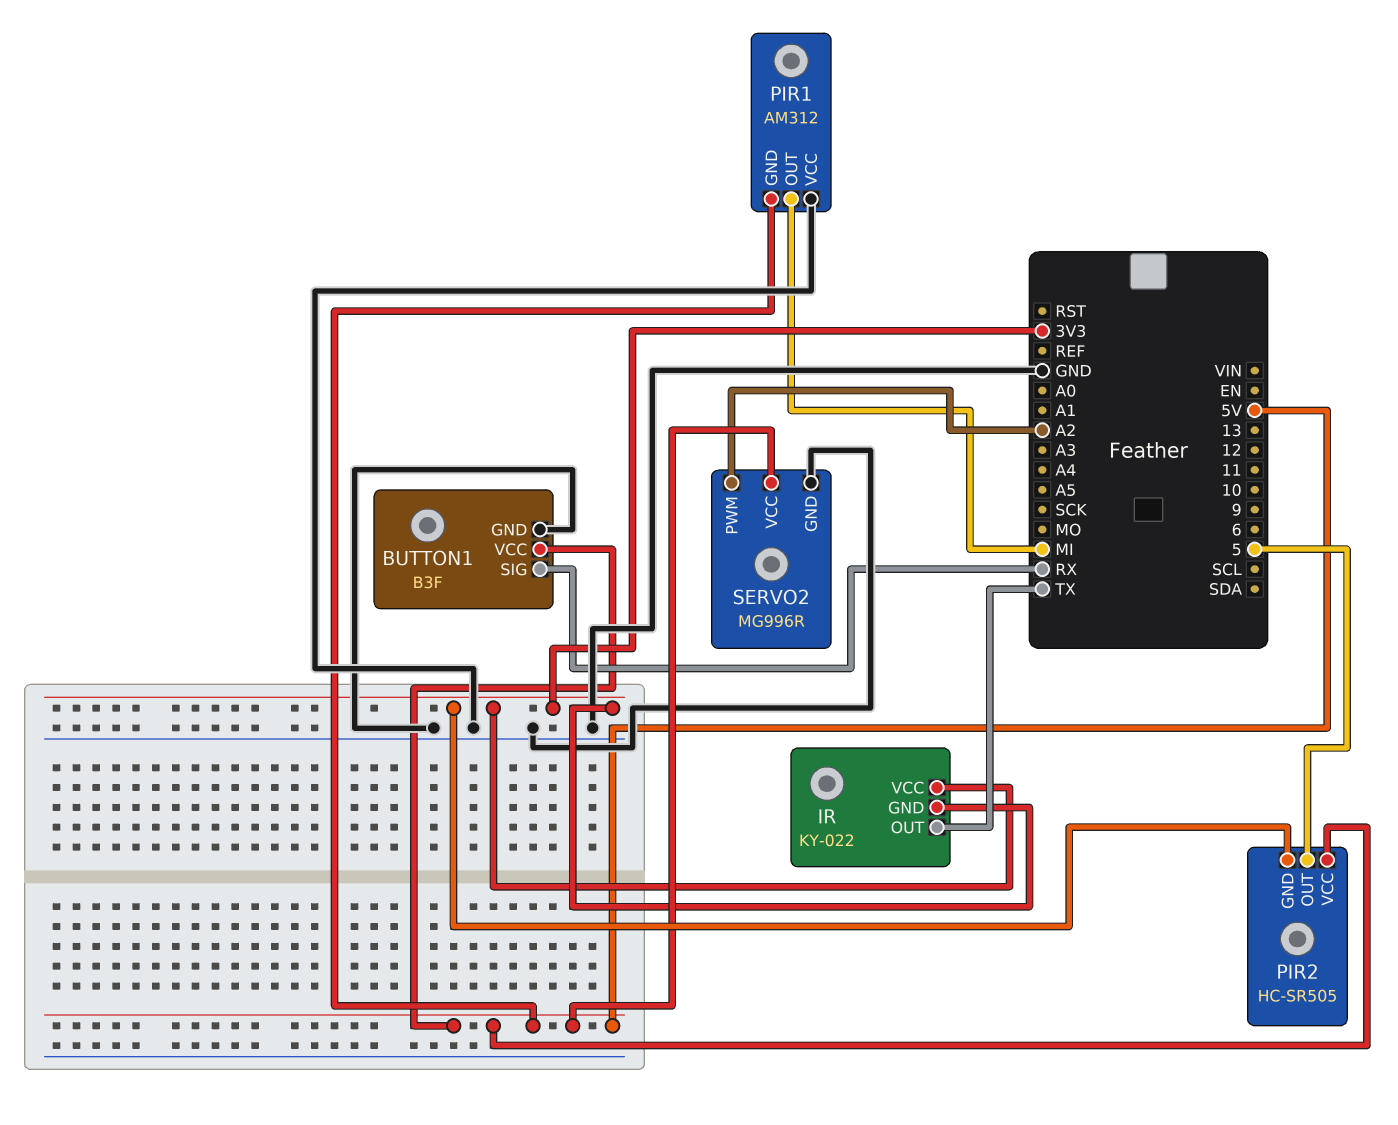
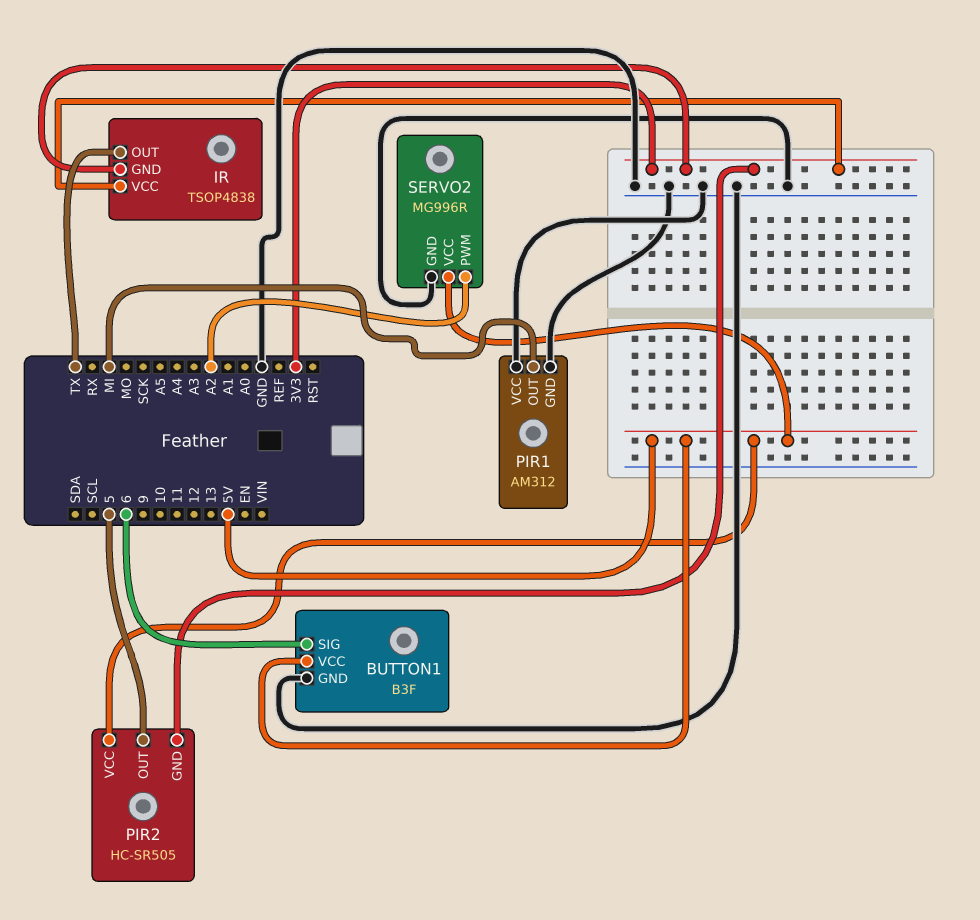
BUTTON1 pin SIG: RX -> 6
IR: KY-022 -> TSOP4838
PIR1 pin GND: 5V -> GND

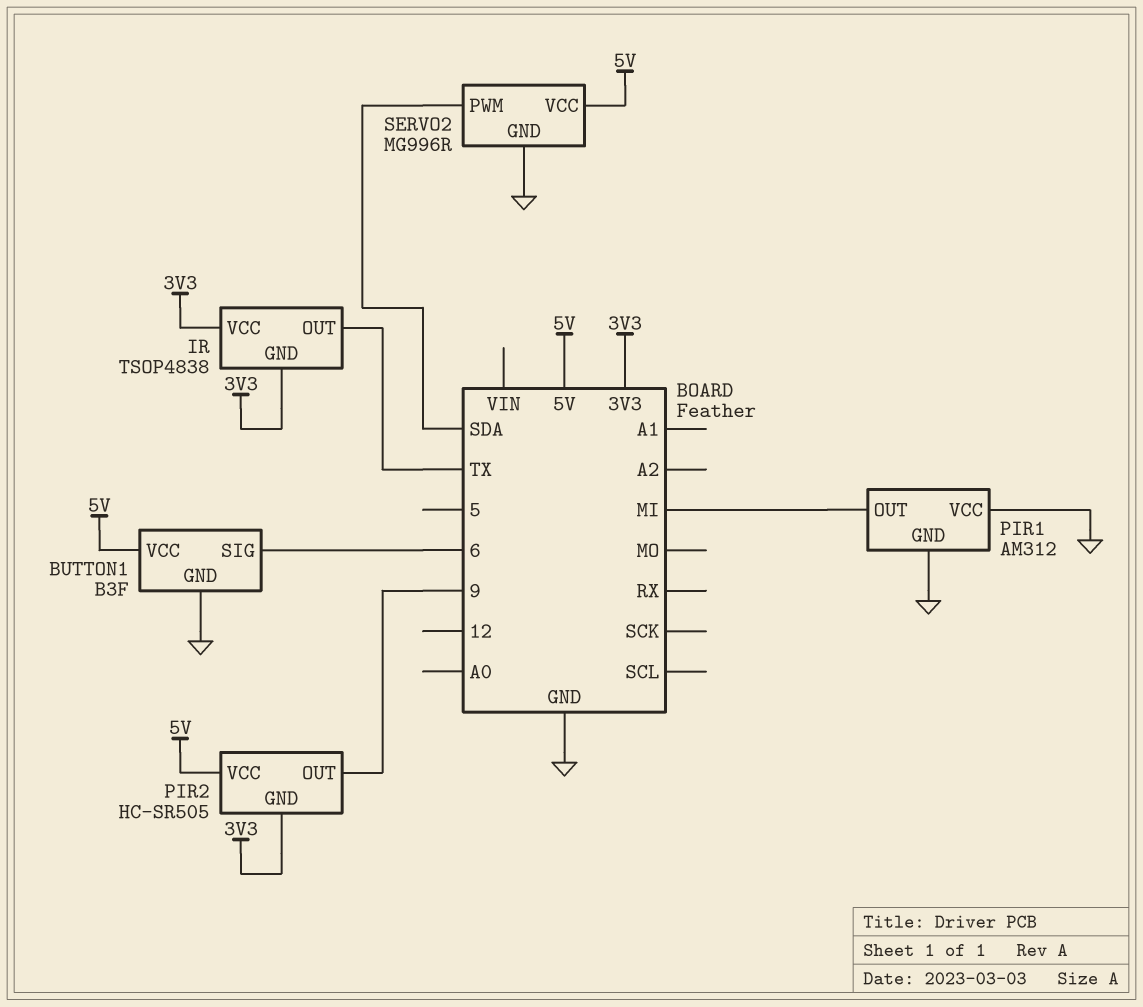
PIR2 pin OUT: 5 -> 9
SERVO2 pin PWM: A2 -> SDA

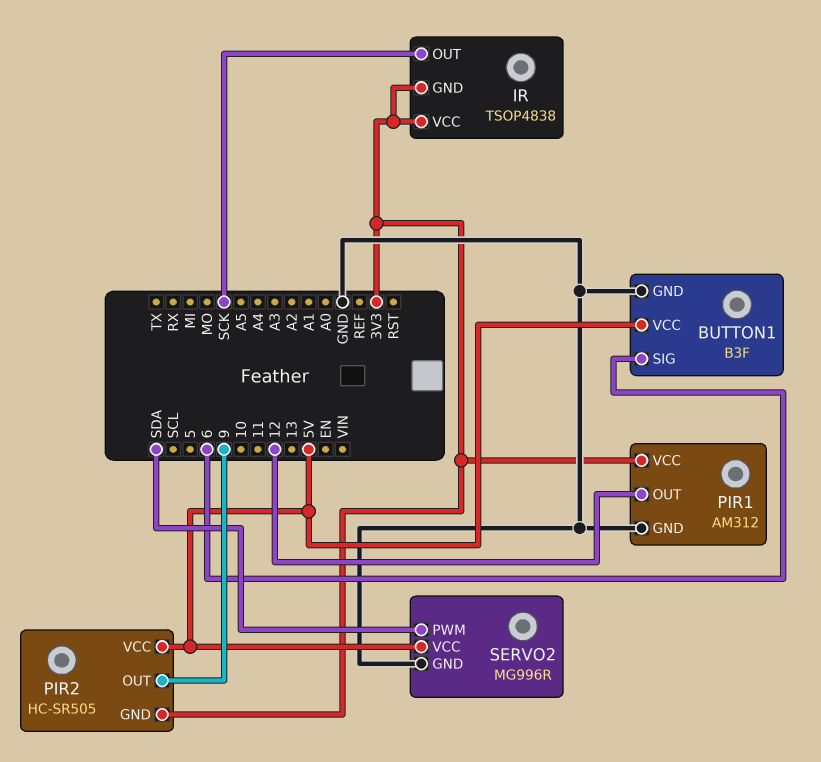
IR pin OUT: TX -> SCK
PIR1 pin OUT: MI -> 12
PIR1 pin VCC: GND -> 3V3

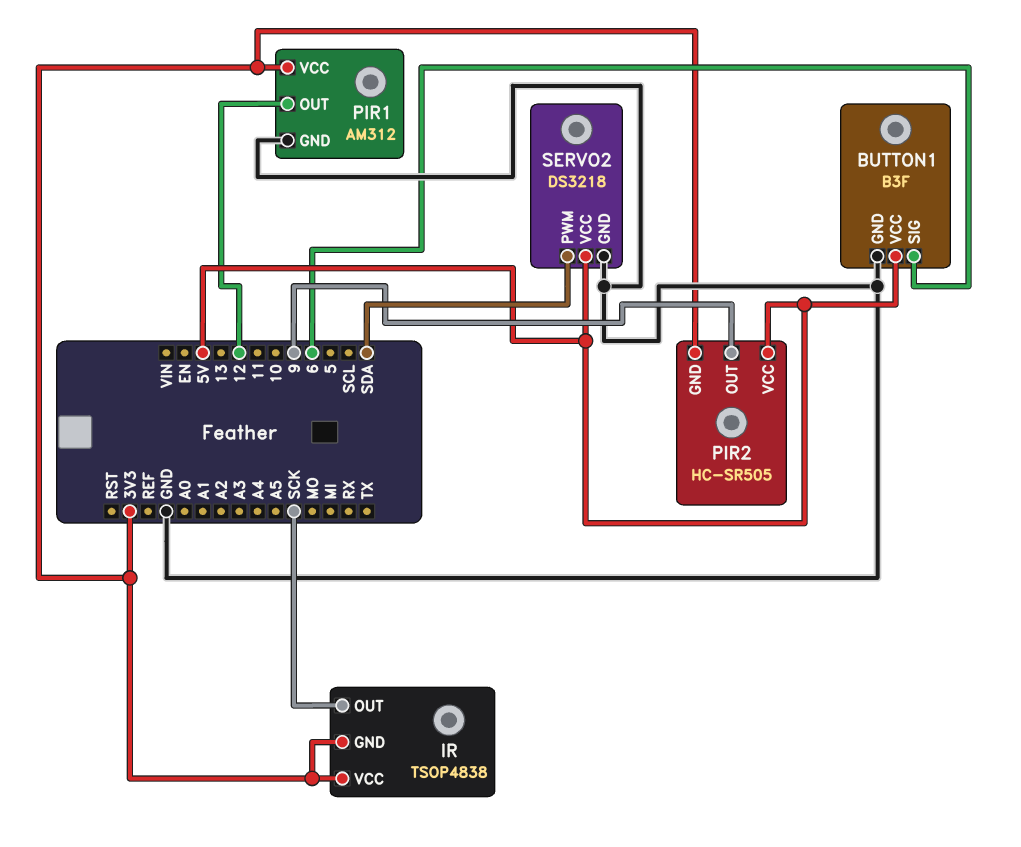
SERVO2: MG996R -> DS3218

